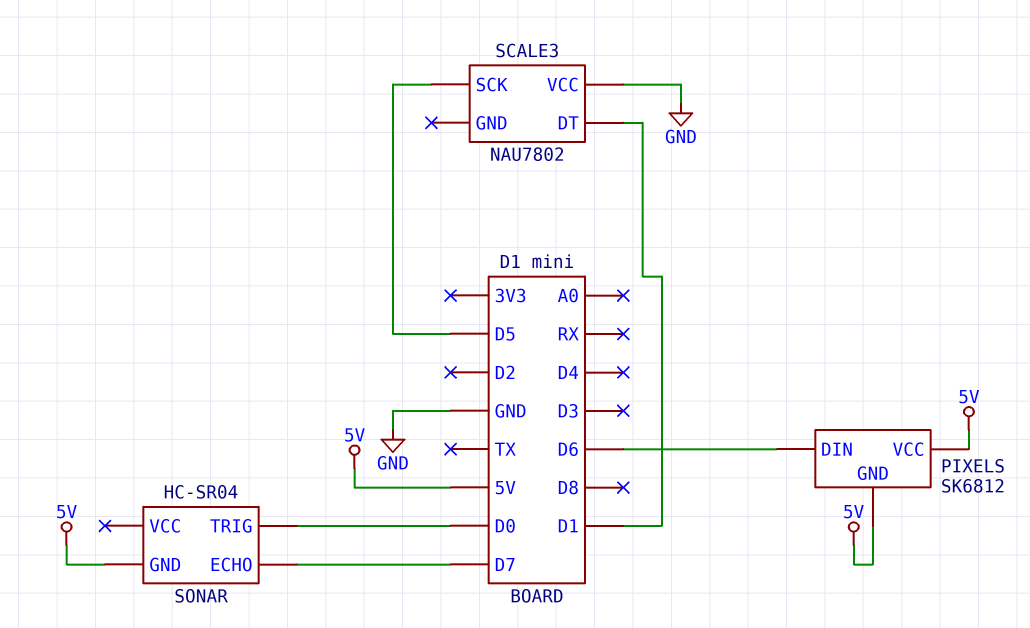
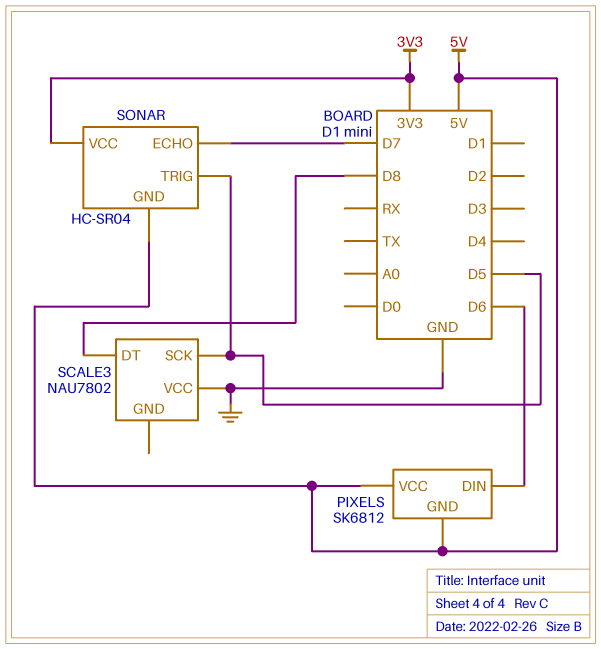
SCALE3 pin DT: D1 -> D8
SONAR pin TRIG: D0 -> D5
SONAR pin VCC: none -> 3V3

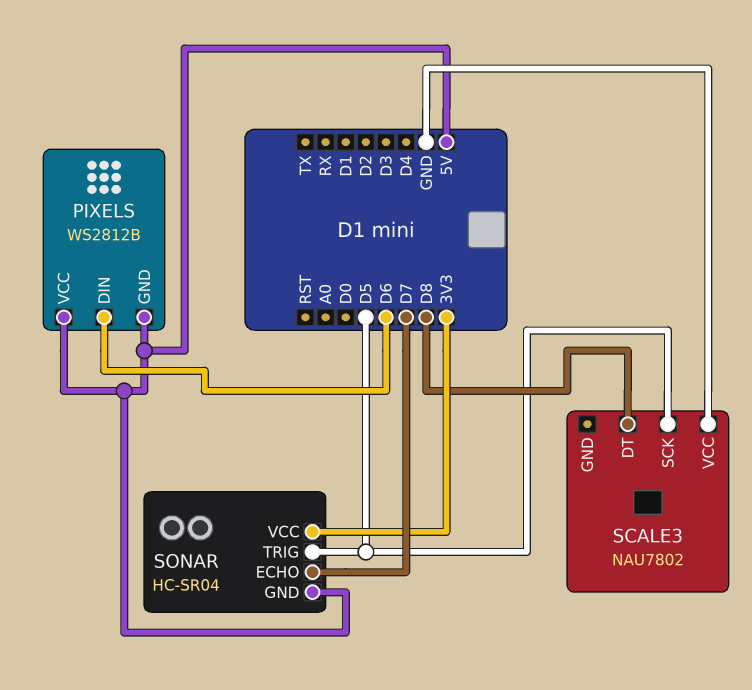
PIXELS: SK6812 -> WS2812B

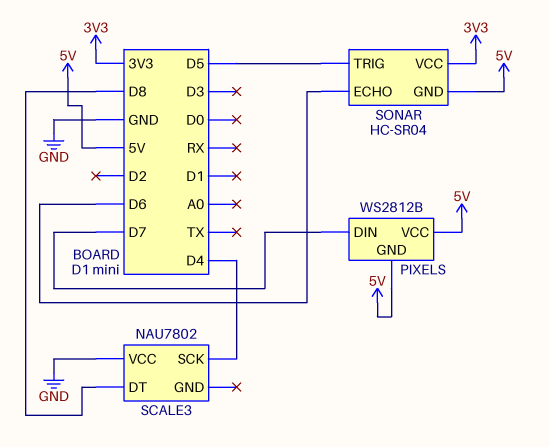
PIXELS pin DIN: D6 -> D7
SCALE3 pin SCK: D5 -> D4
SONAR pin ECHO: D7 -> D6

